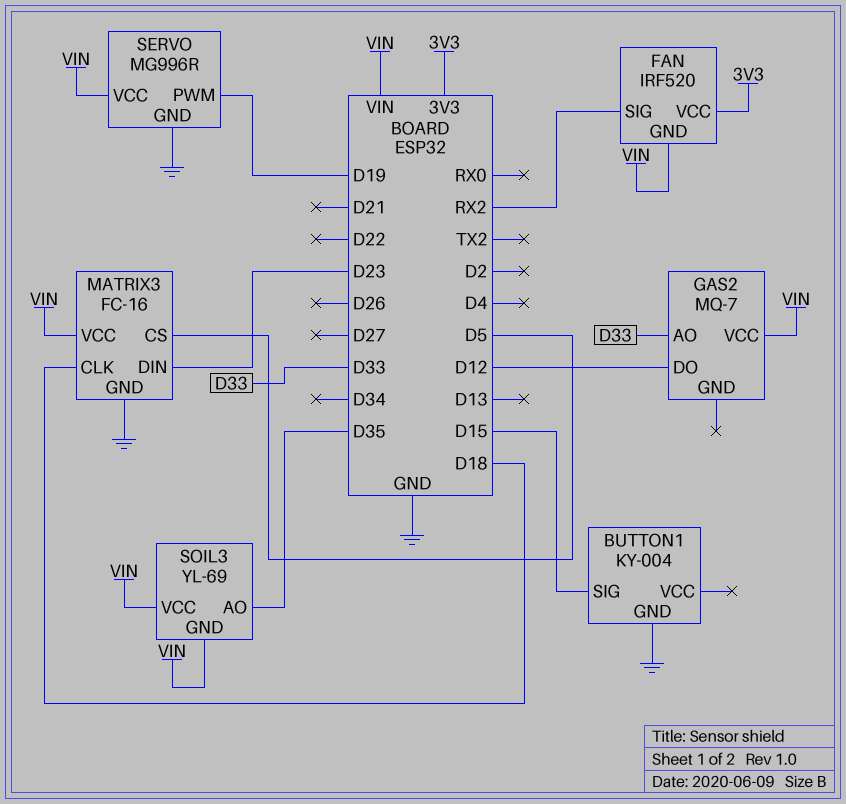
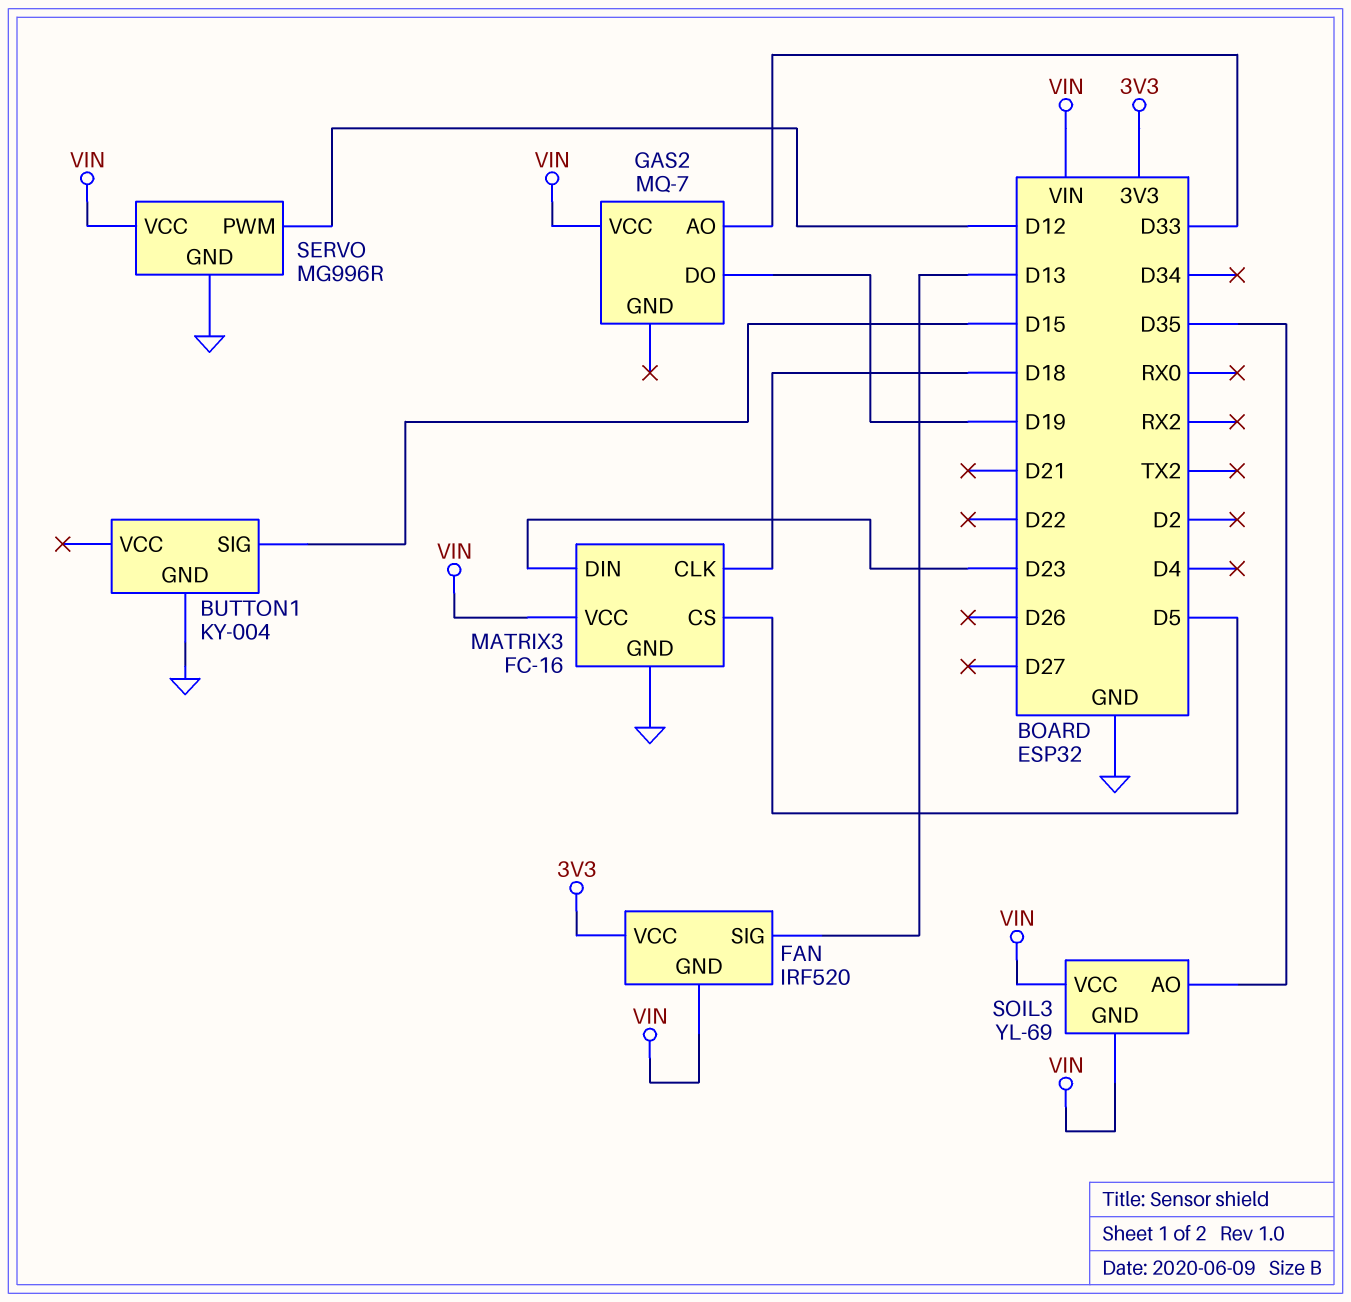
FAN pin SIG: RX2 -> D13
GAS2 pin DO: D12 -> D19
SERVO pin PWM: D19 -> D12

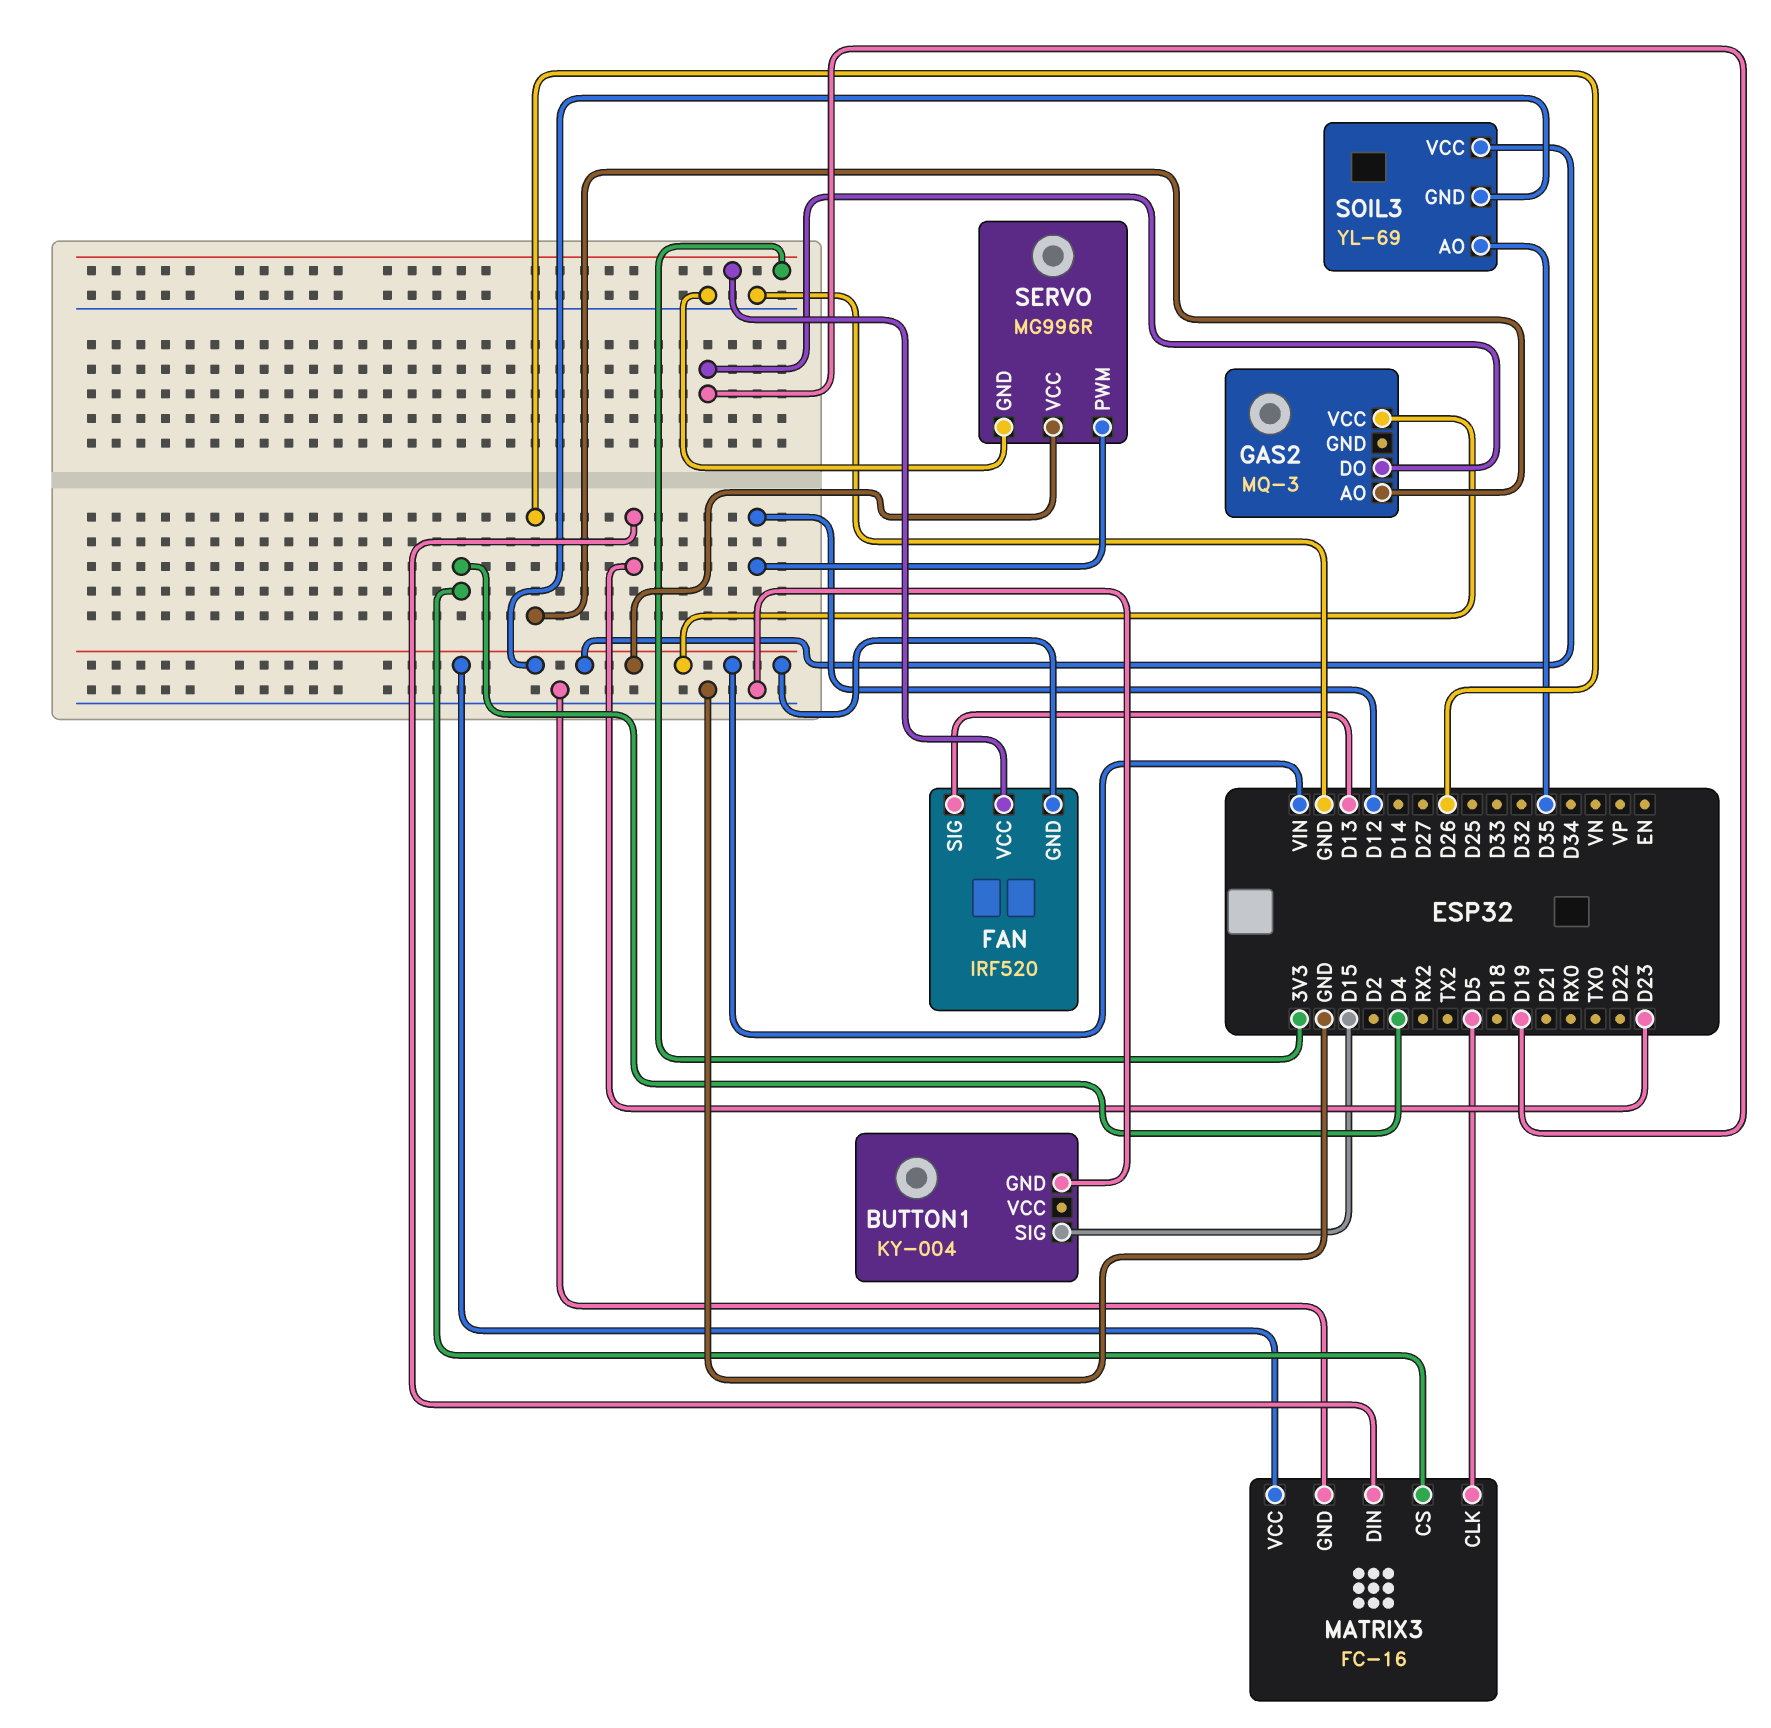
GAS2: MQ-7 -> MQ-3
GAS2 pin AO: D33 -> D26
MATRIX3 pin CLK: D18 -> D5
MATRIX3 pin CS: D5 -> D4

